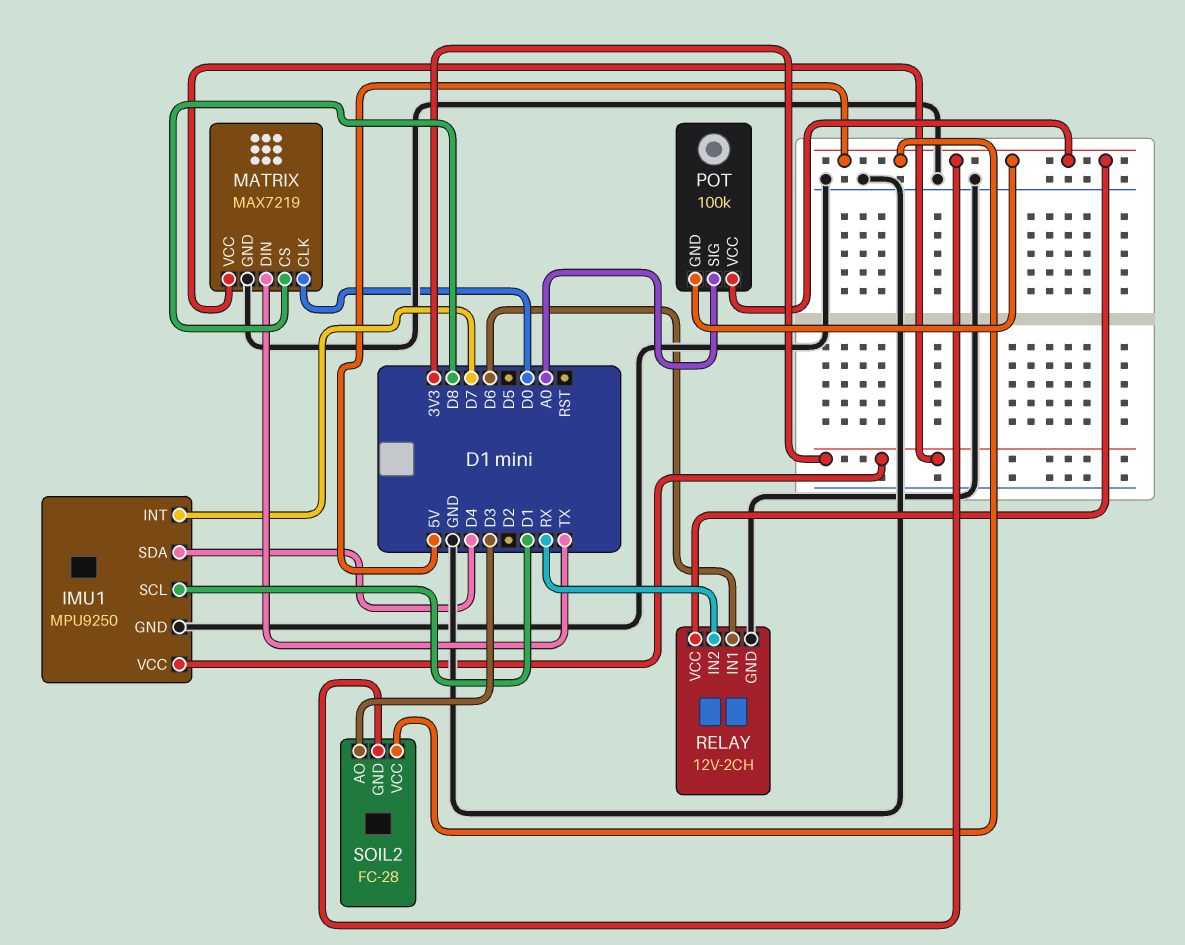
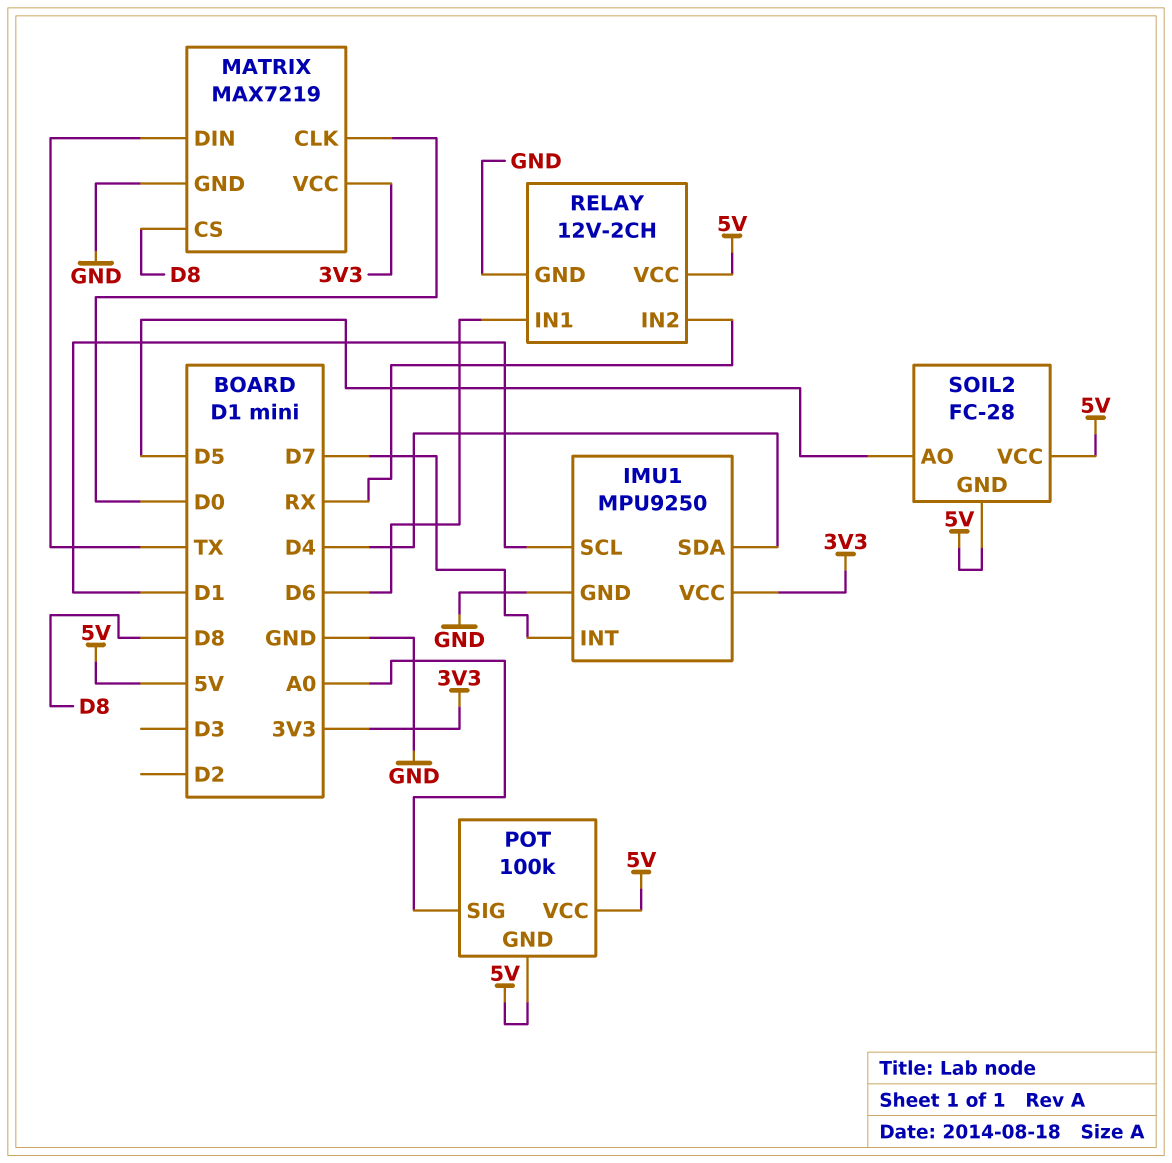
SOIL2 pin AO: D3 -> D5

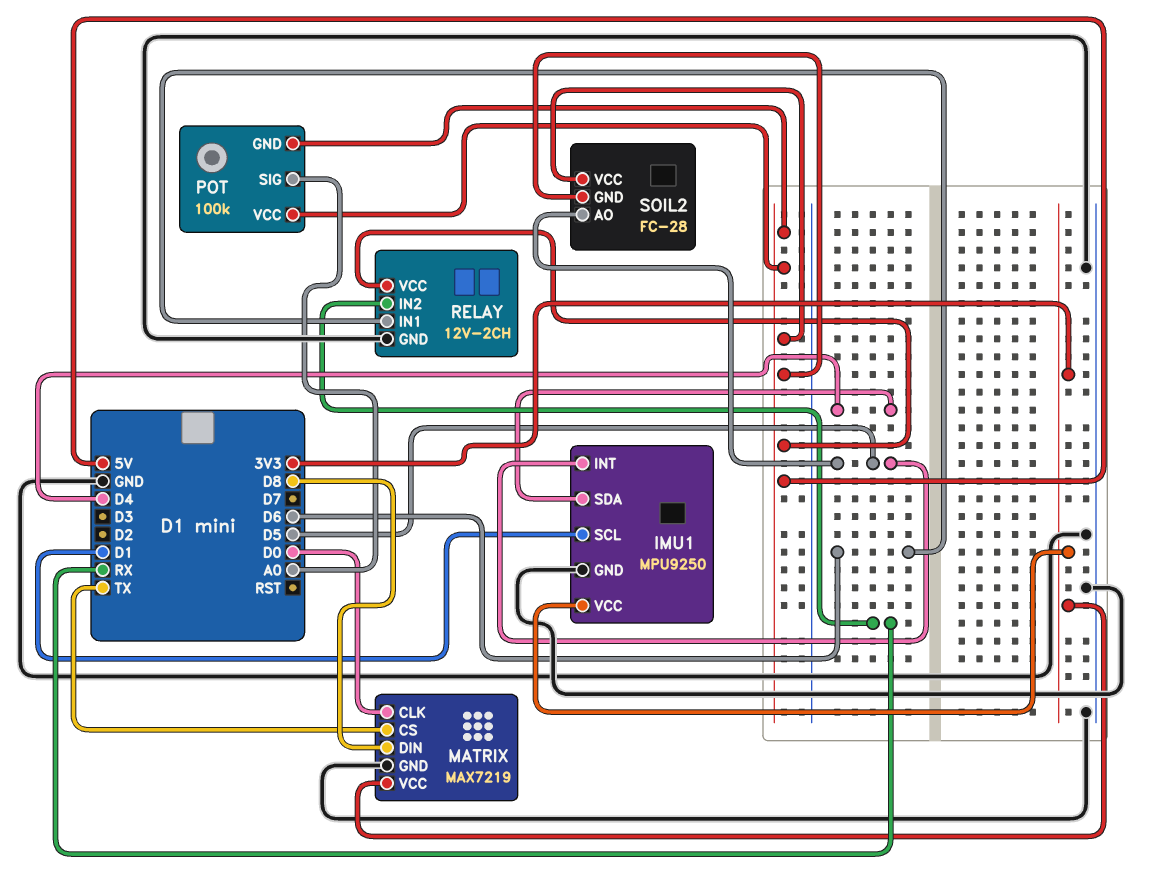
IMU1 pin INT: D7 -> D5
MATRIX pin CS: D8 -> TX
MATRIX pin DIN: TX -> D8

